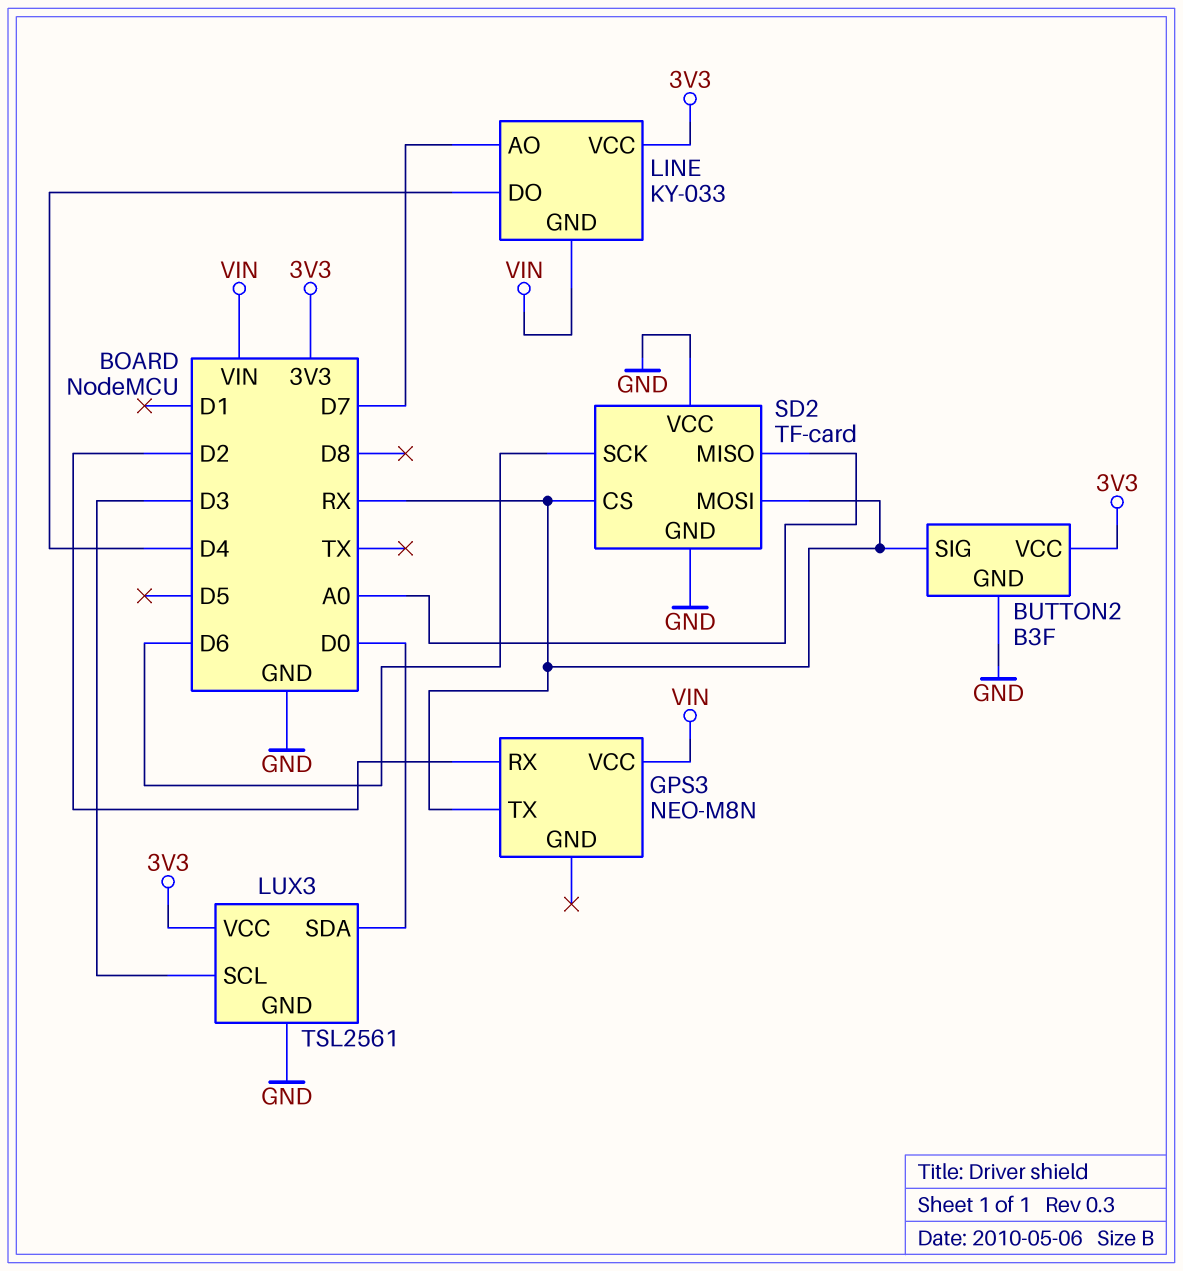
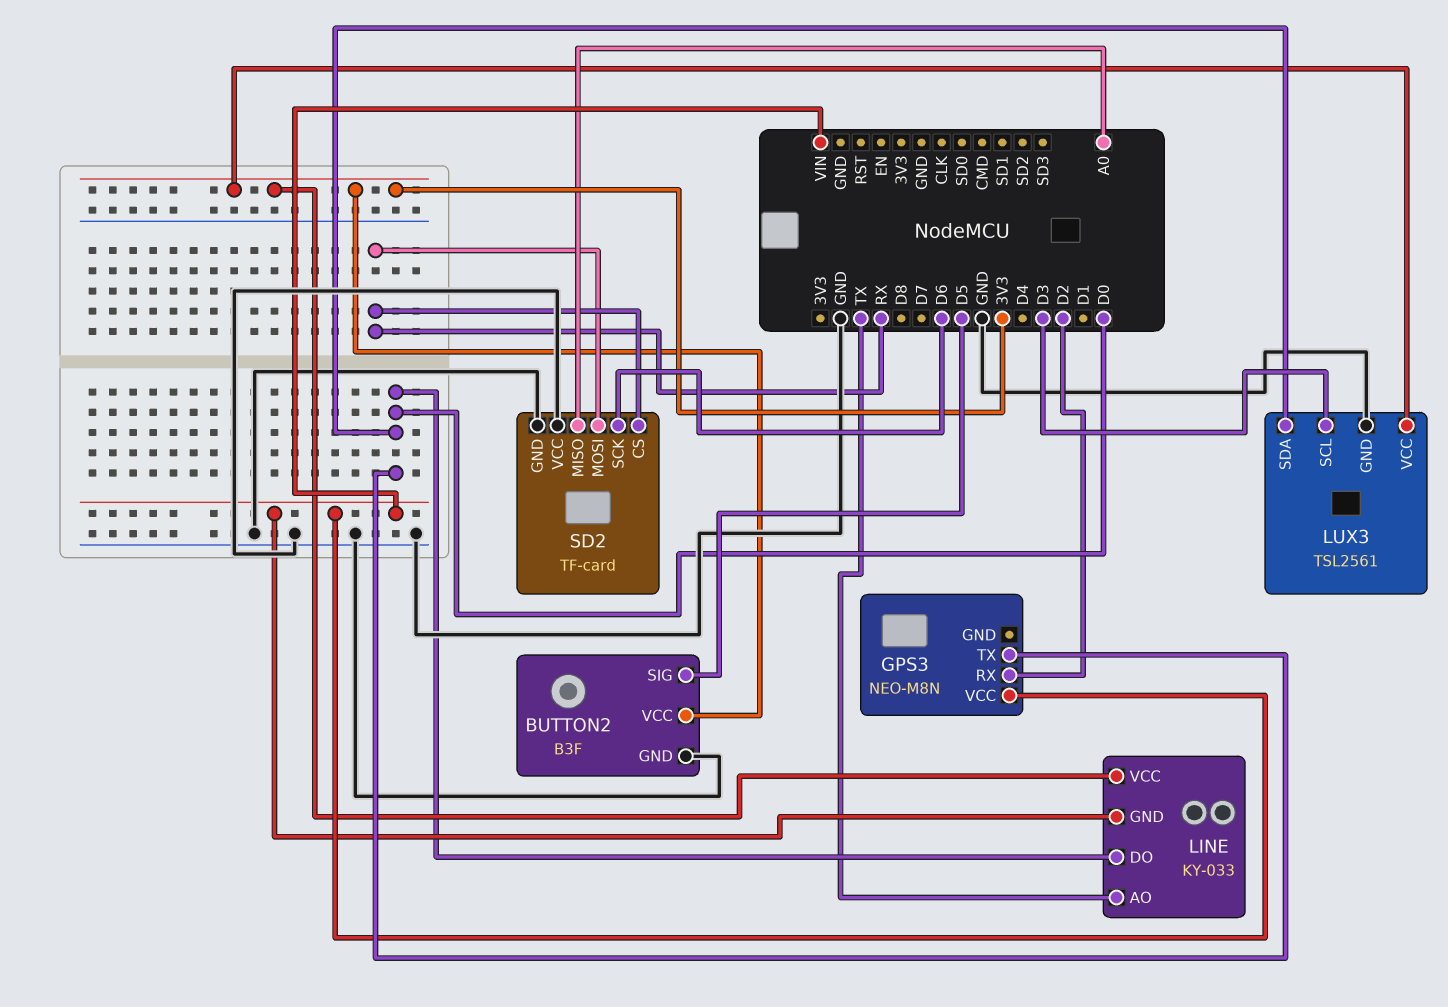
BUTTON2 pin SIG: RX -> D5
GPS3 pin TX: RX -> D0
LINE pin AO: D7 -> TX
LINE pin DO: D4 -> D0

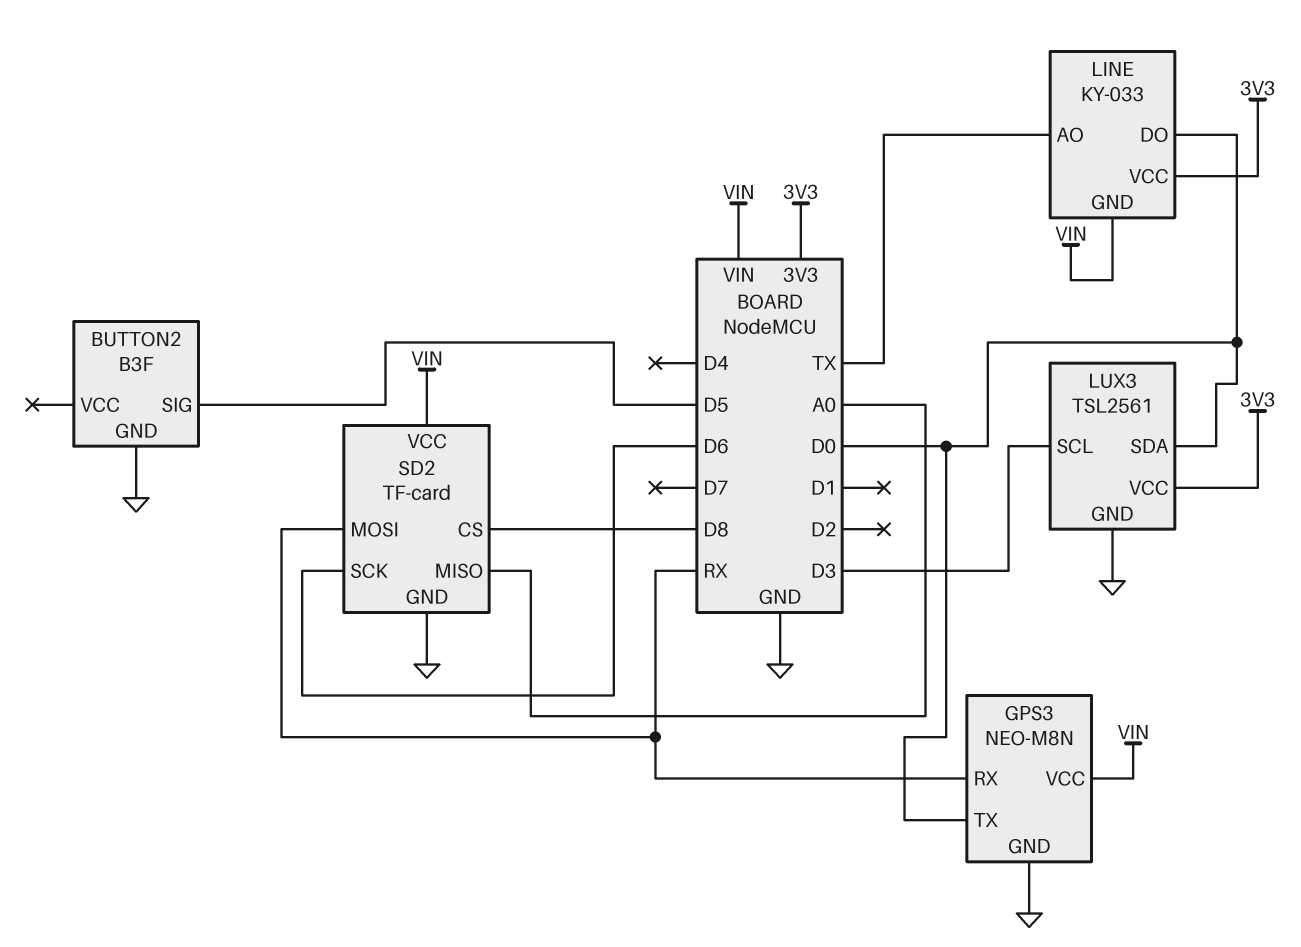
BUTTON2 pin VCC: 3V3 -> none
GPS3 pin GND: none -> GND
GPS3 pin RX: D2 -> RX
SD2 pin CS: RX -> D8
SD2 pin VCC: GND -> VIN

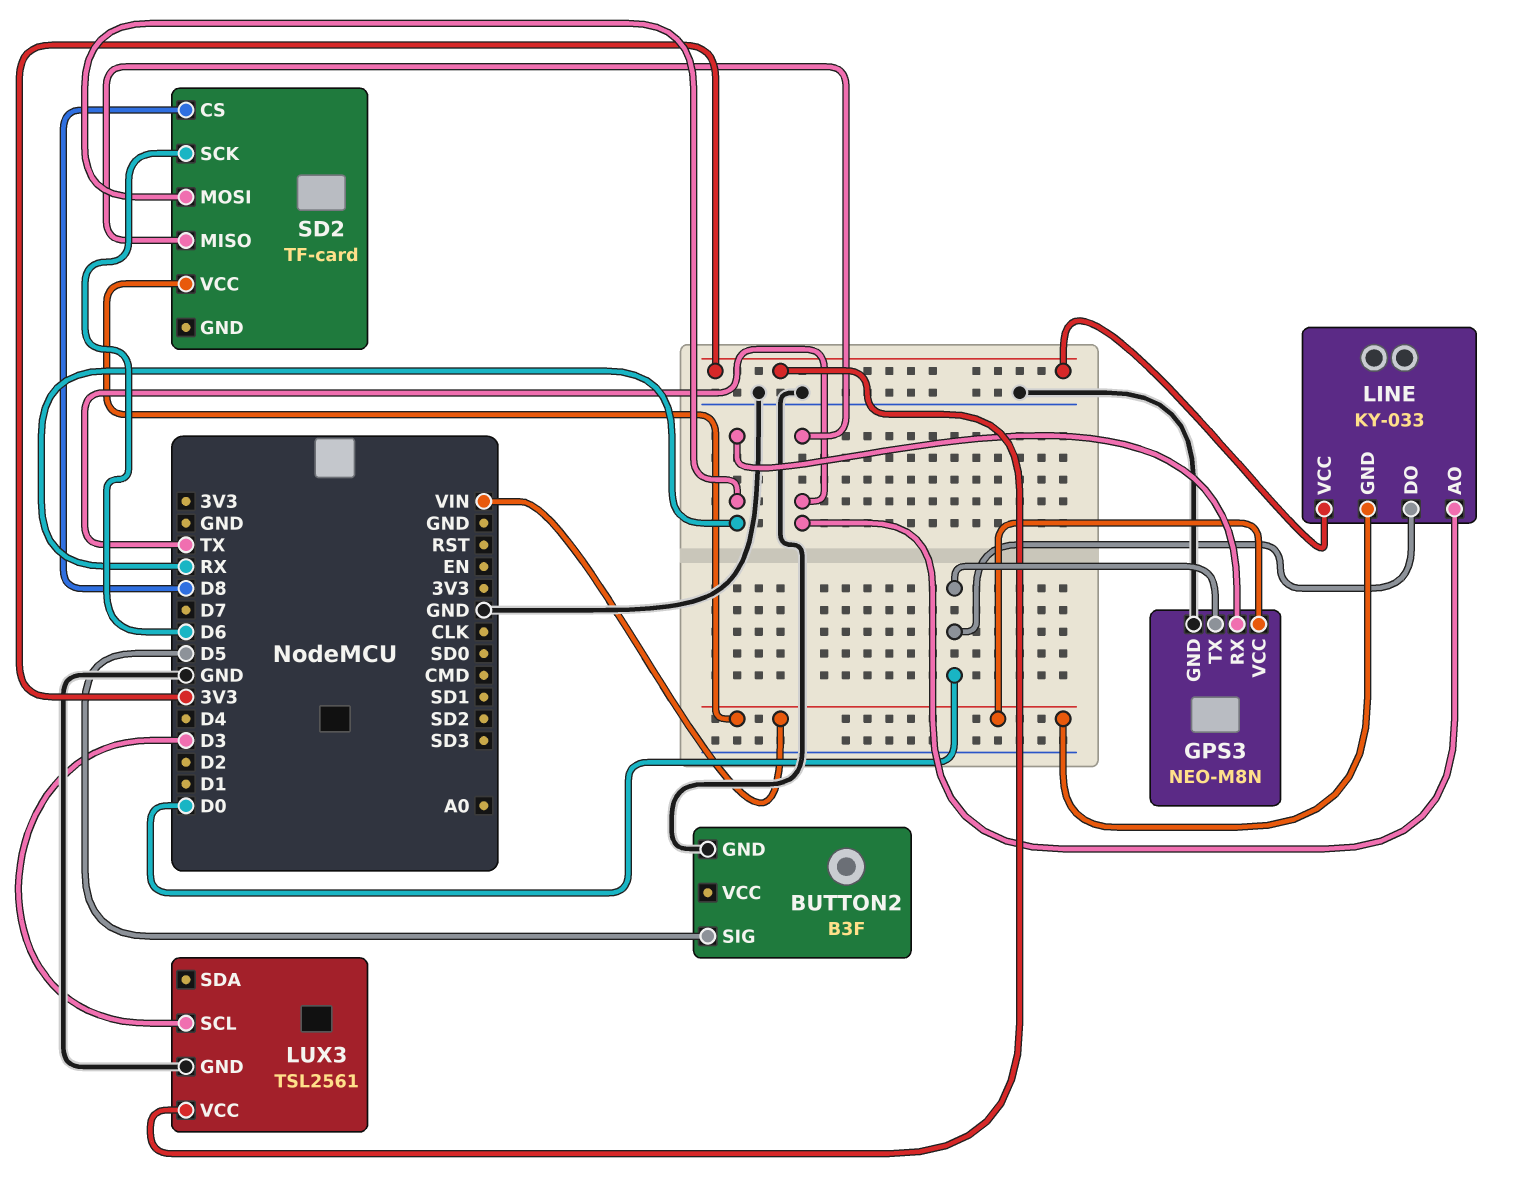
LUX3 pin SDA: D0 -> none
SD2 pin GND: GND -> none
SD2 pin MISO: A0 -> TX

